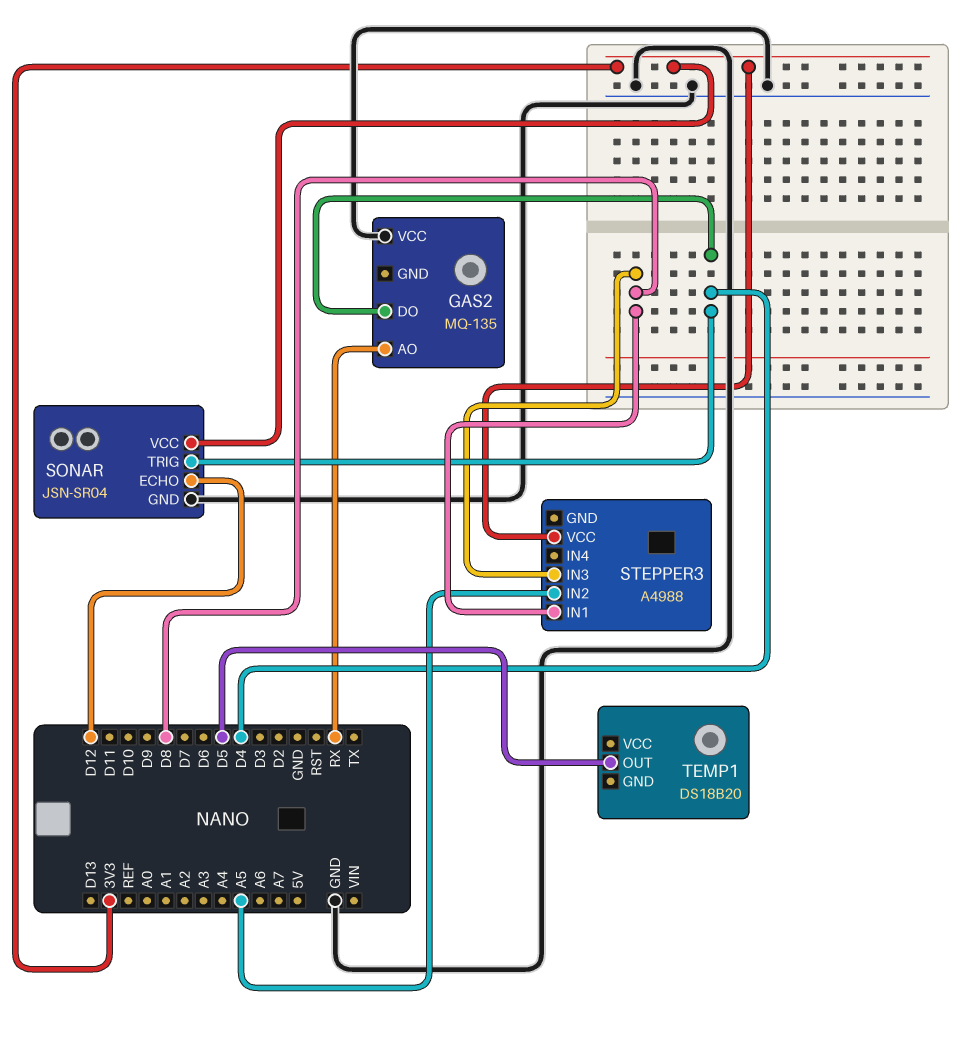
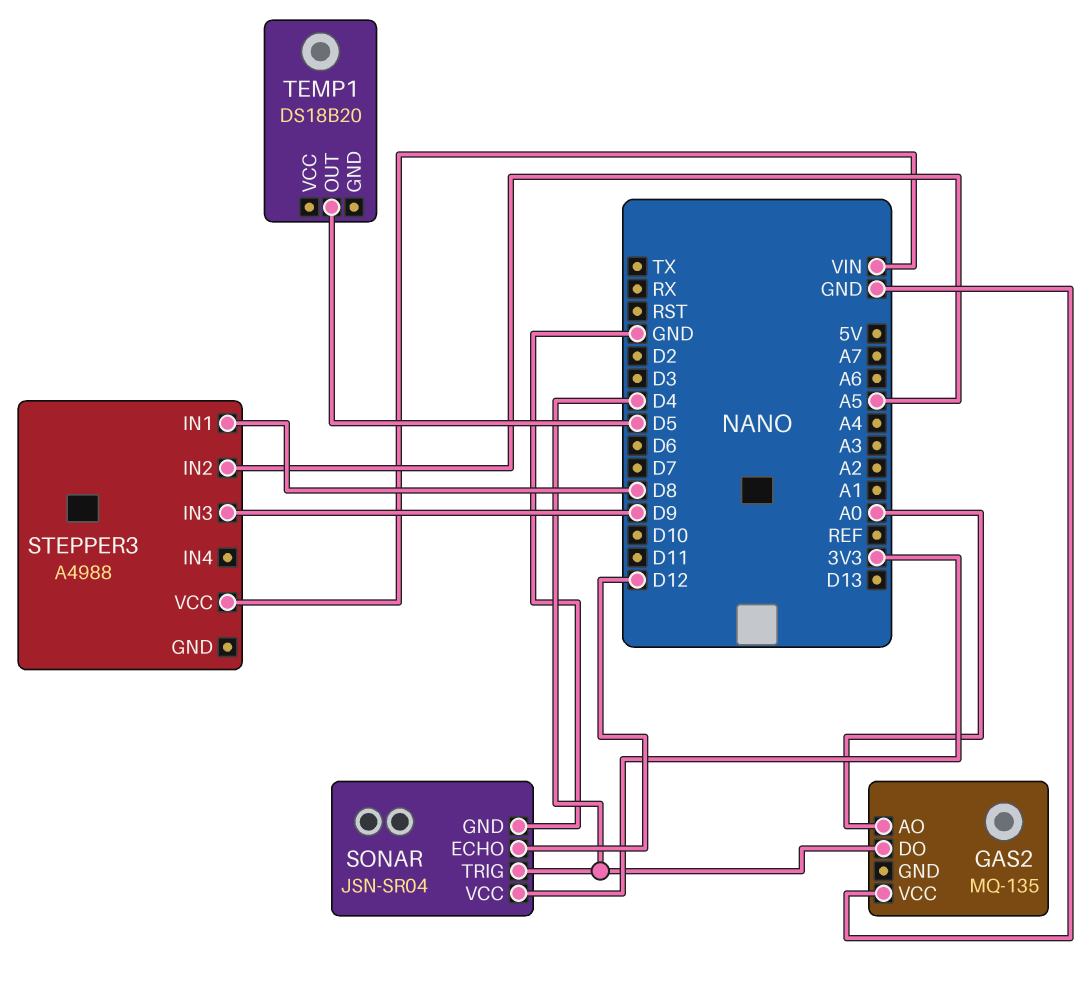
GAS2 pin AO: RX -> A0
STEPPER3 pin IN3: D8 -> D9
STEPPER3 pin VCC: 3V3 -> VIN

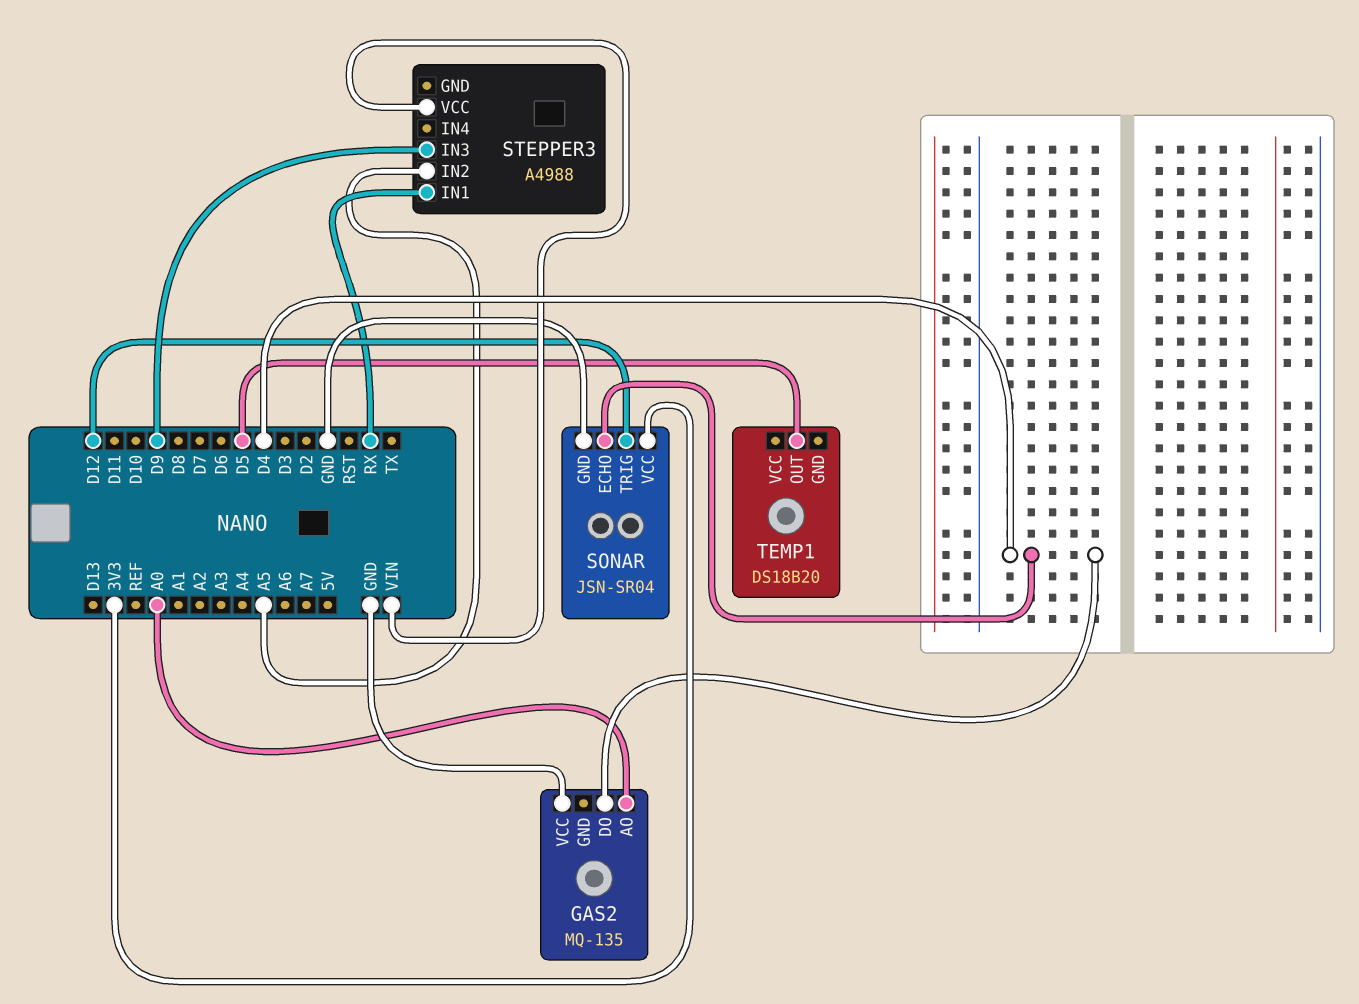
SONAR pin ECHO: D12 -> D4
SONAR pin TRIG: D4 -> D12
STEPPER3 pin IN1: D8 -> RX

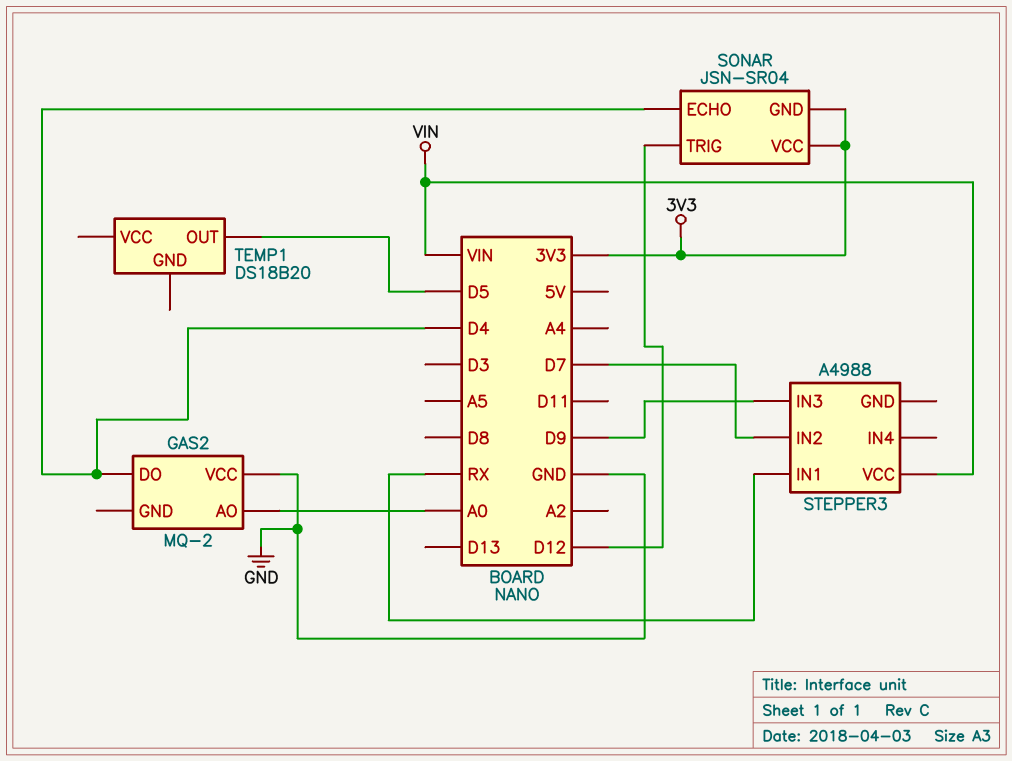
GAS2: MQ-135 -> MQ-2
SONAR pin GND: GND -> 3V3
STEPPER3 pin IN2: A5 -> D7

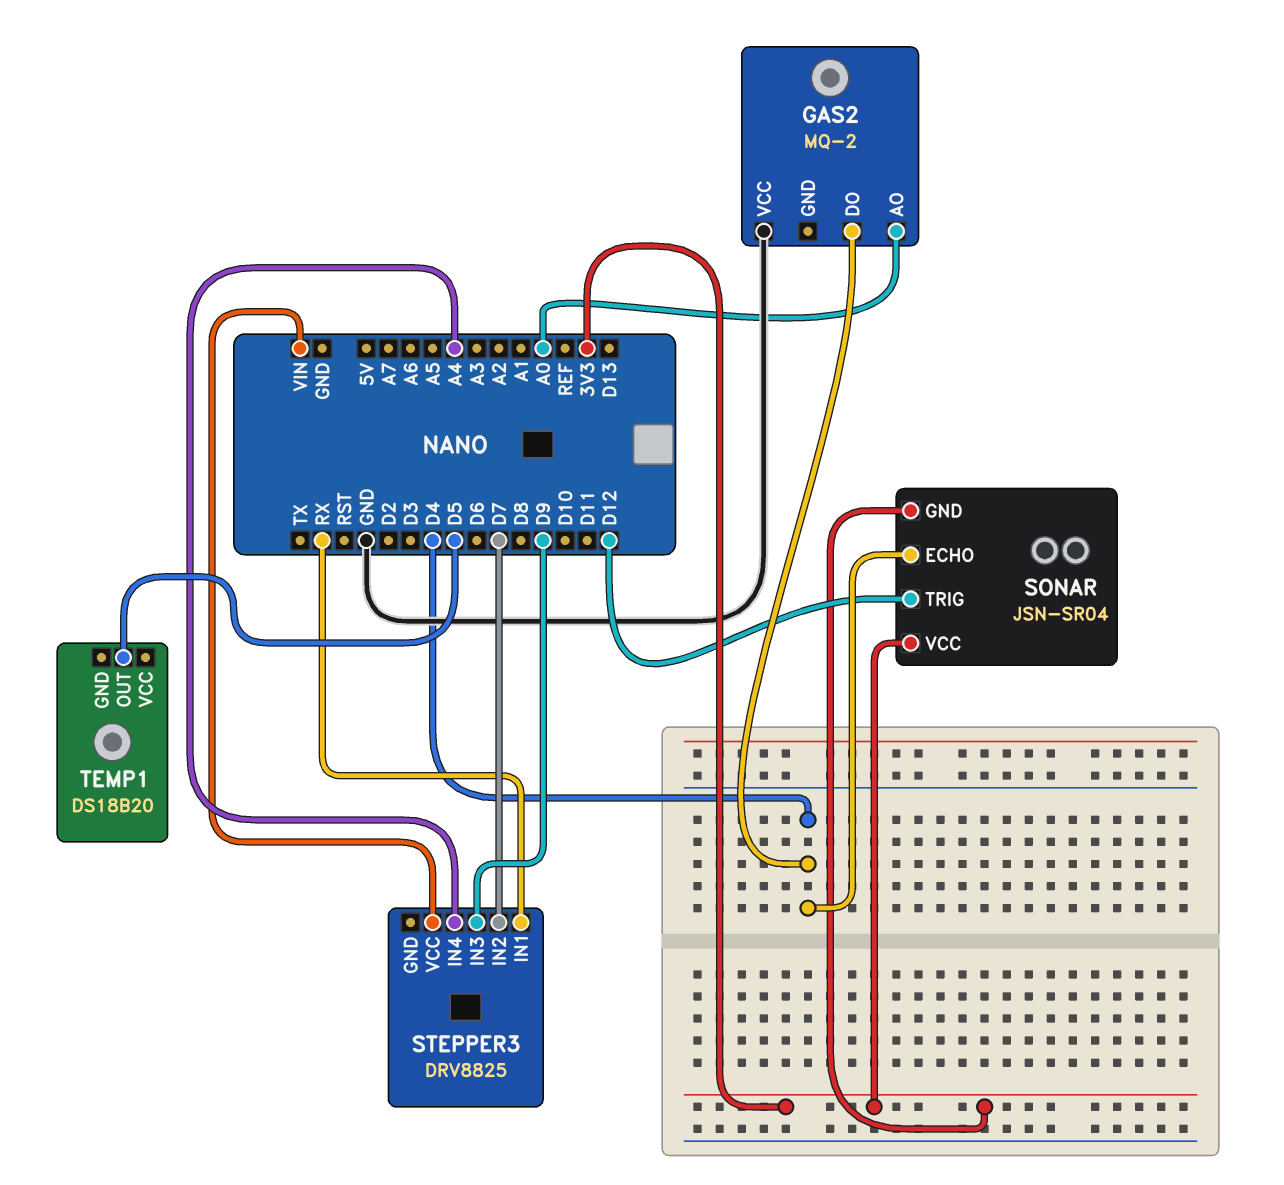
STEPPER3: A4988 -> DRV8825
STEPPER3 pin IN4: none -> A4

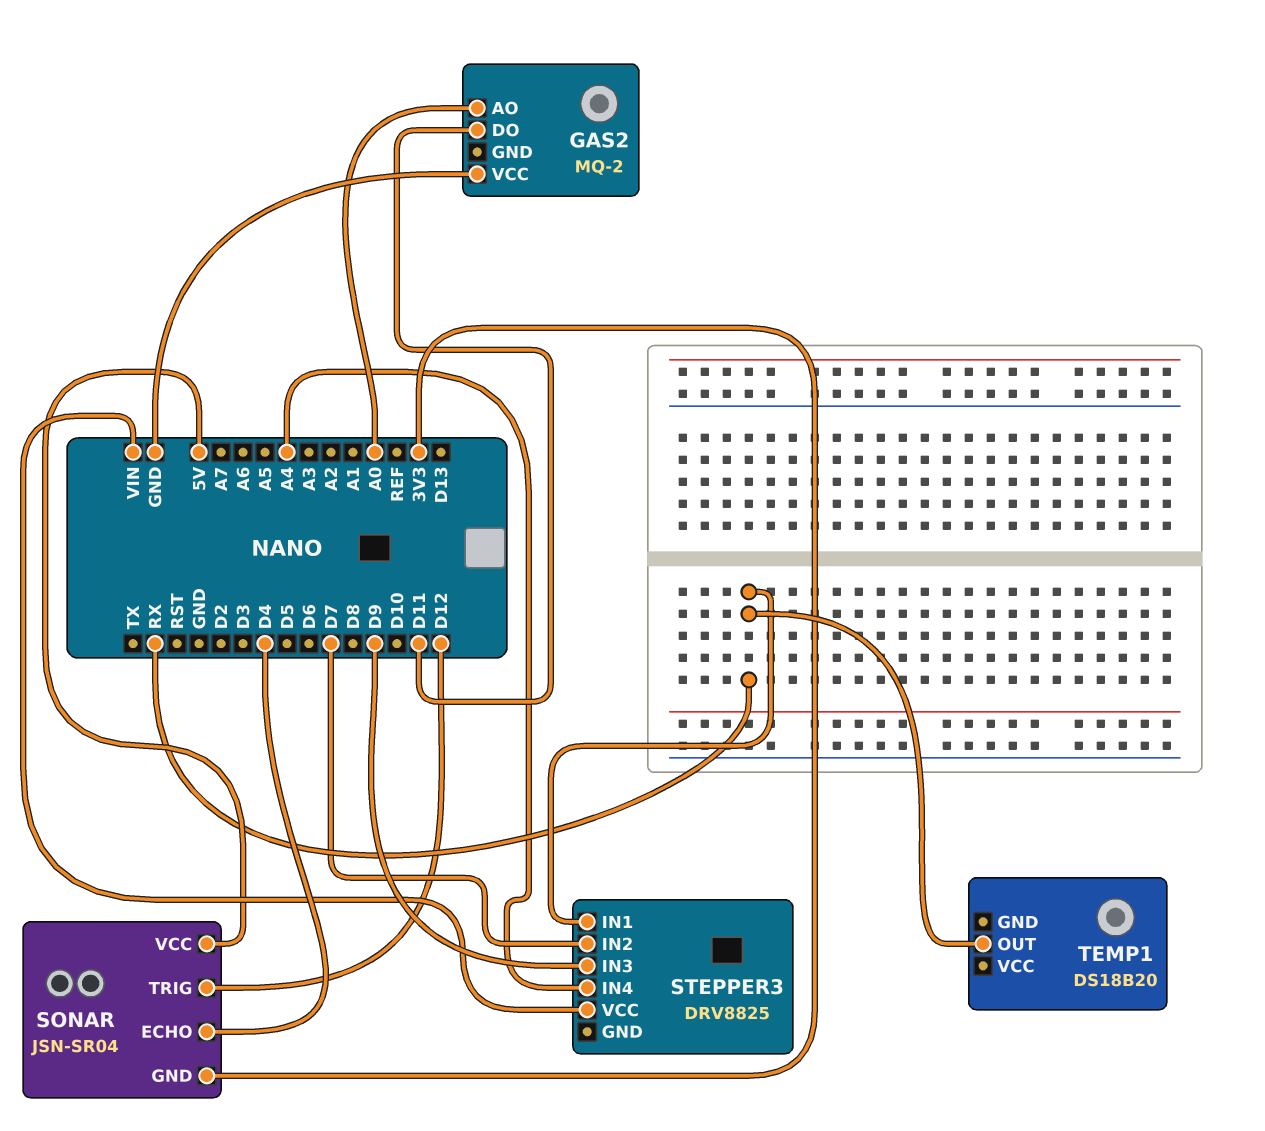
GAS2 pin DO: D4 -> D11
SONAR pin VCC: 3V3 -> 5V
TEMP1 pin OUT: D5 -> RX

